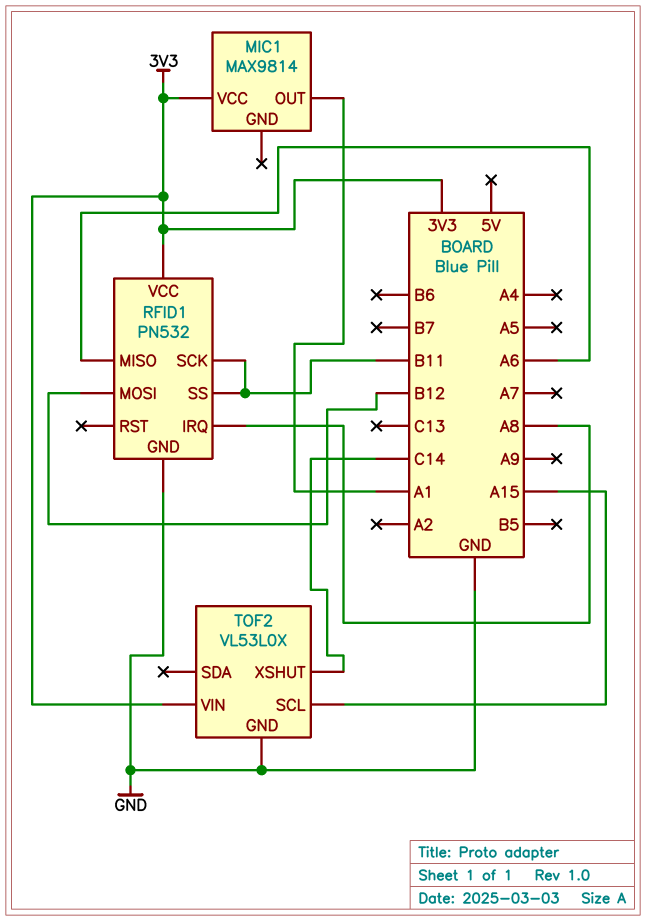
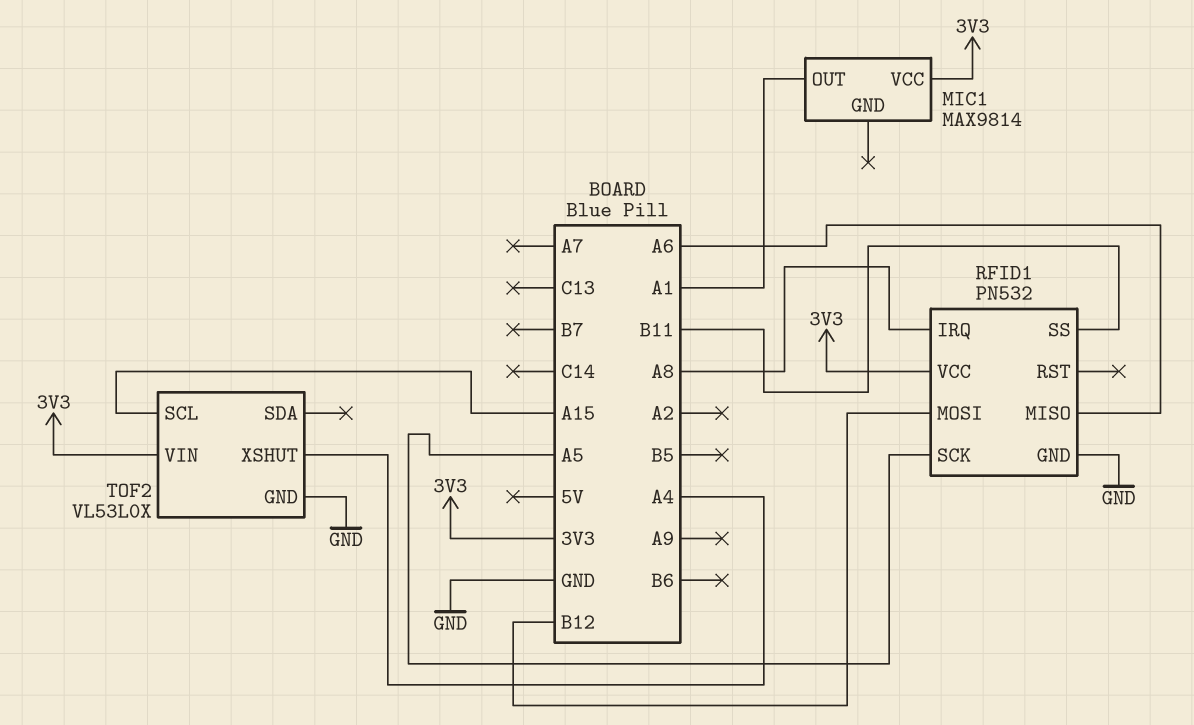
RFID1 pin SCK: B11 -> A5
TOF2 pin XSHUT: C14 -> A4

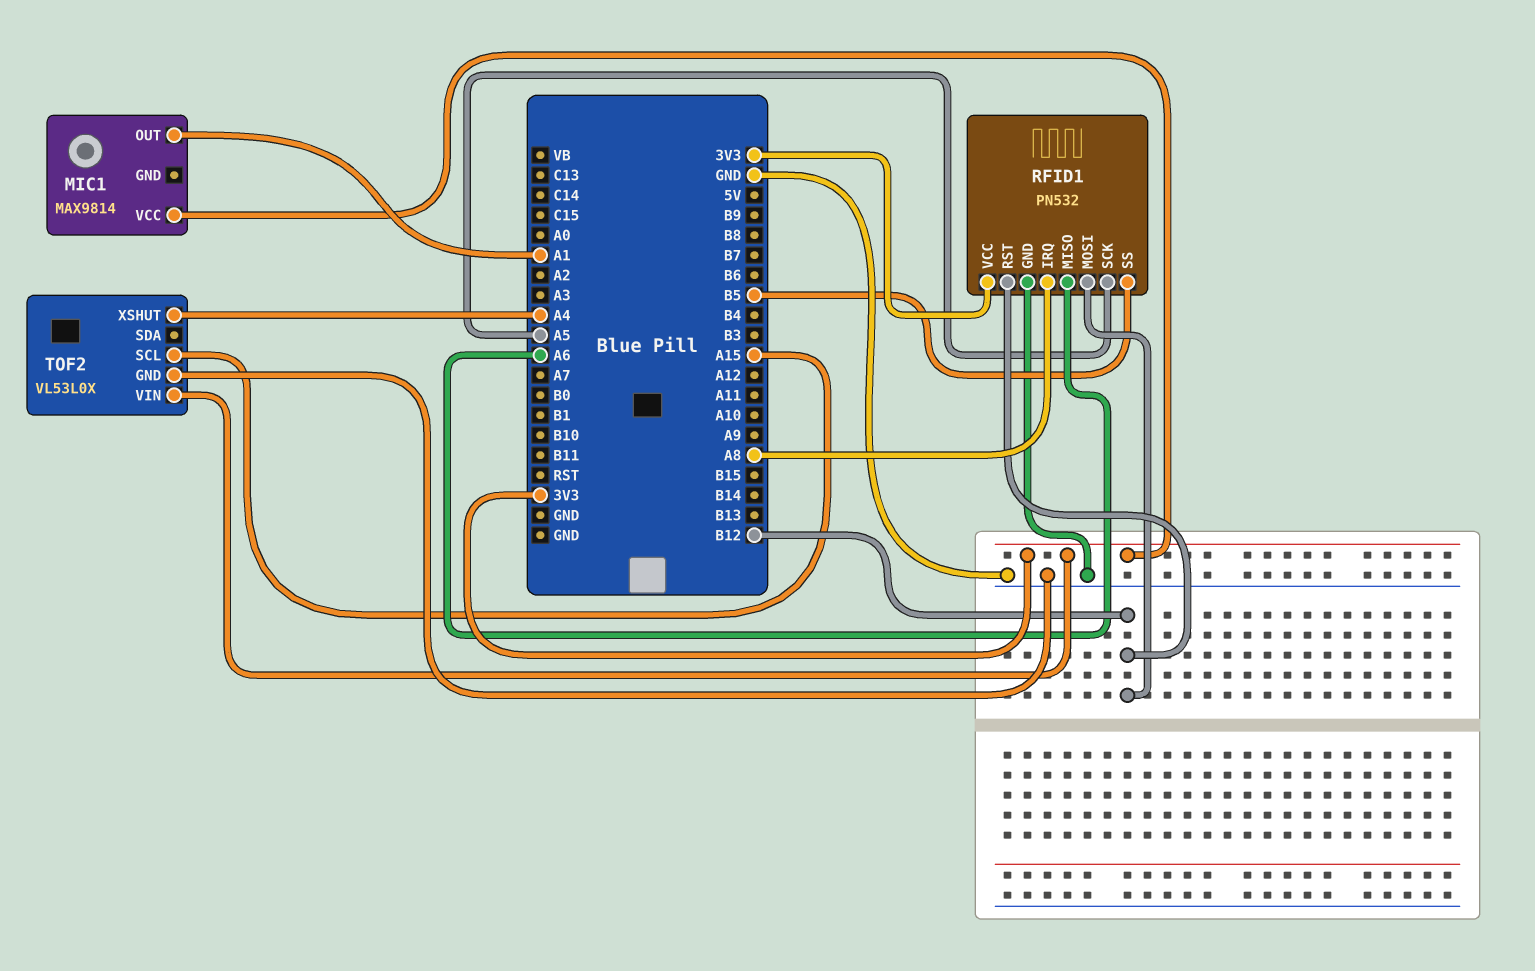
RFID1 pin RST: none -> B12
RFID1 pin SS: B11 -> B5

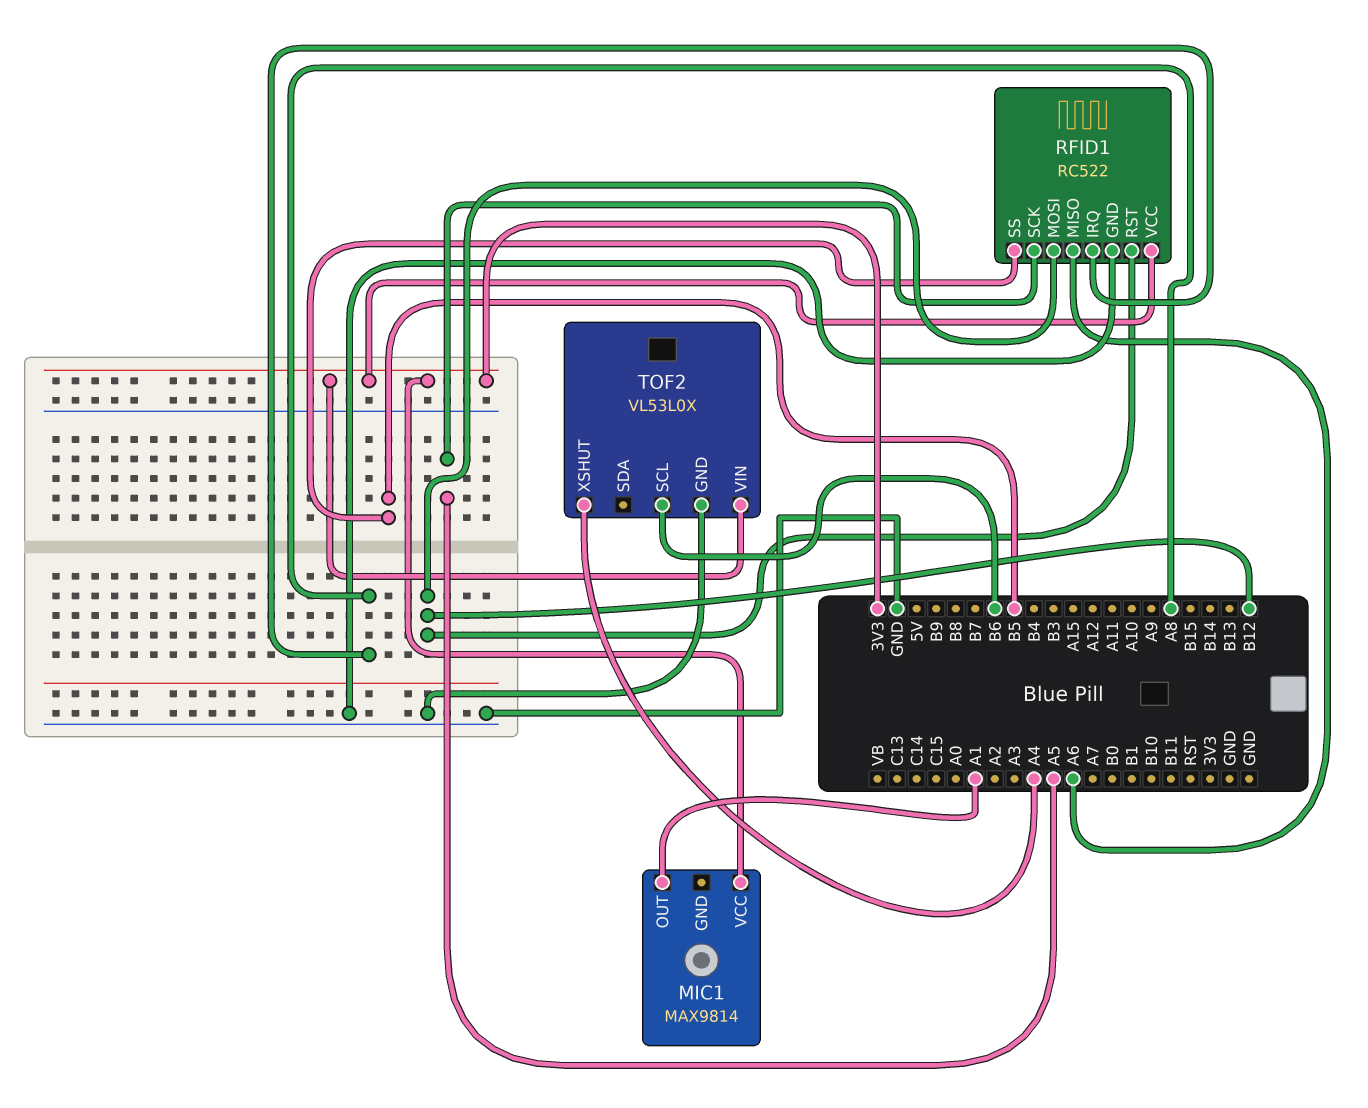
RFID1: PN532 -> RC522
TOF2 pin SCL: A15 -> B6

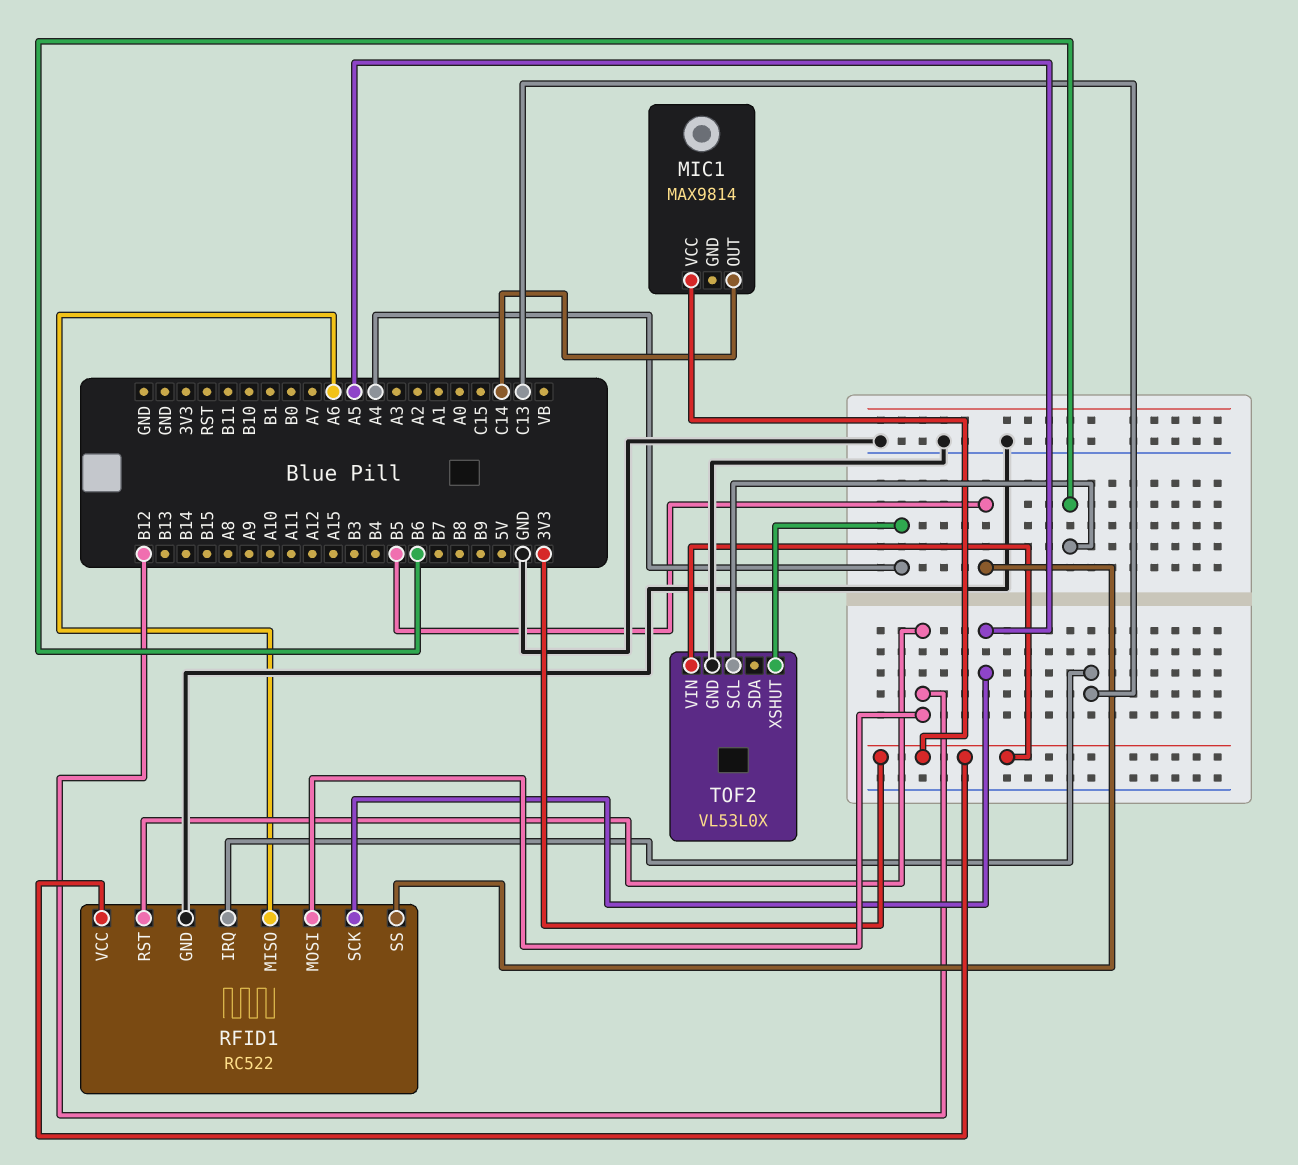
MIC1 pin OUT: A1 -> C14
RFID1 pin IRQ: A8 -> C13

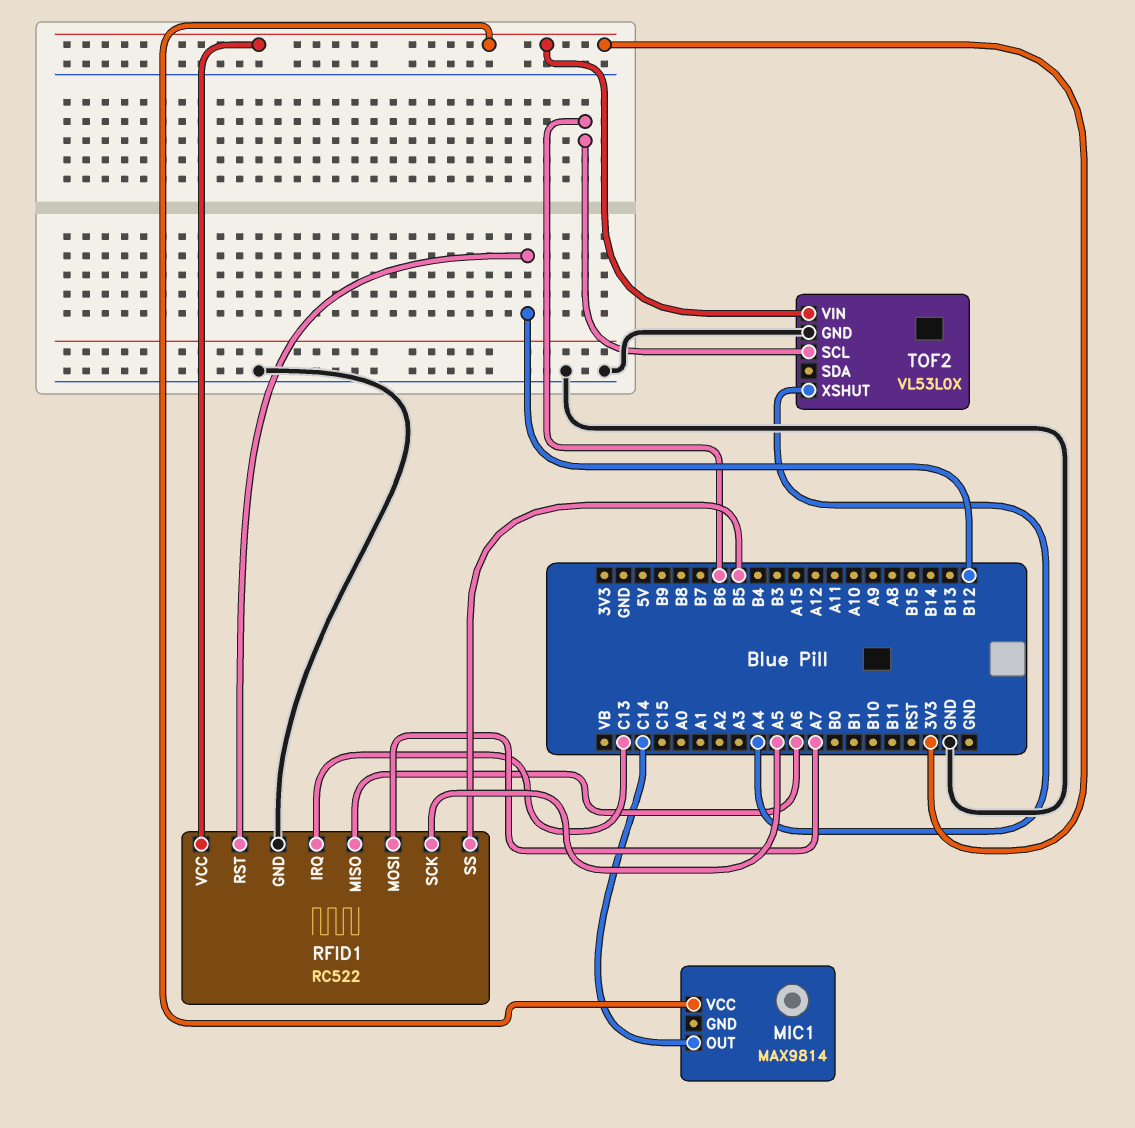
RFID1 pin MOSI: B12 -> A7

